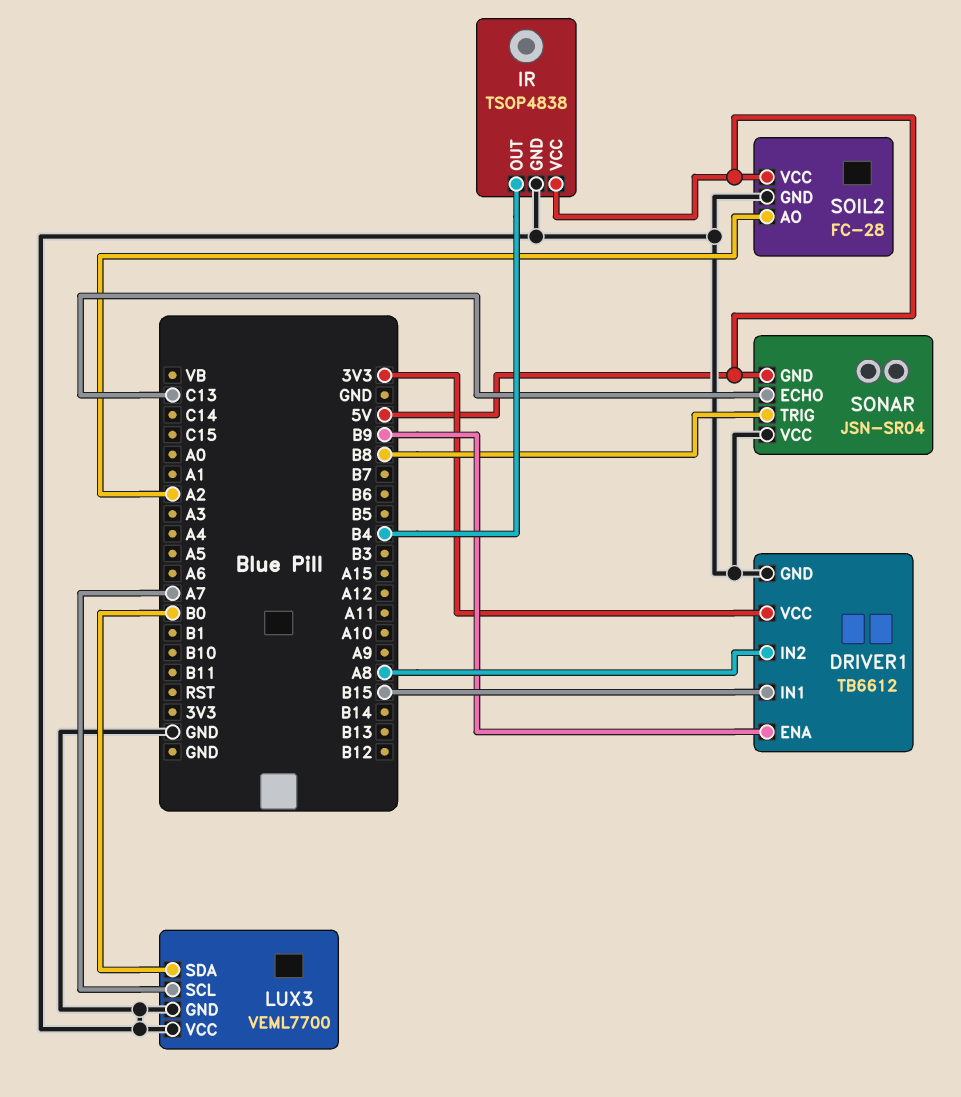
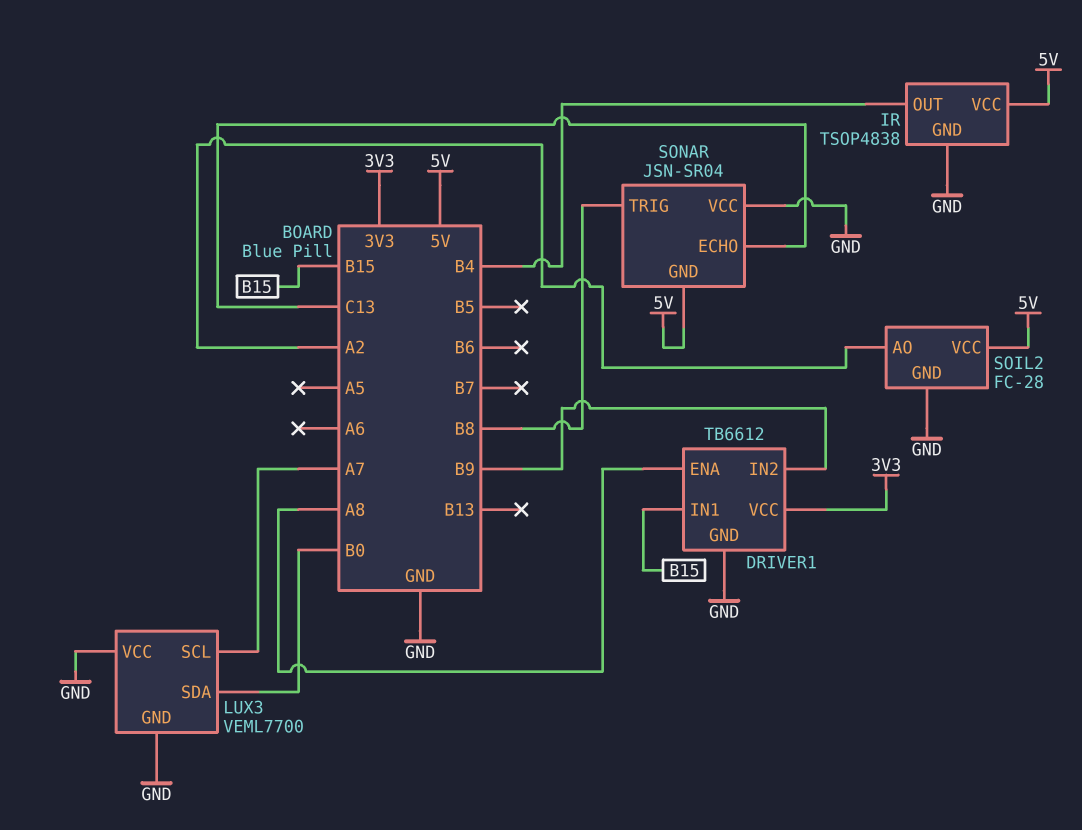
DRIVER1 pin ENA: B9 -> A8
DRIVER1 pin IN2: A8 -> B9

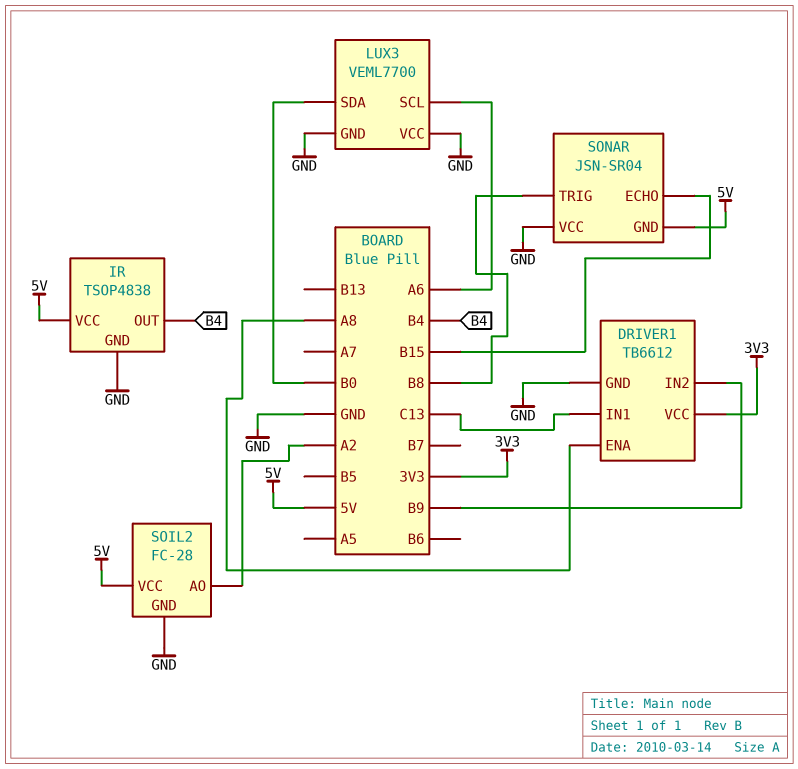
DRIVER1 pin IN1: B15 -> C13
LUX3 pin SCL: A7 -> A6
SONAR pin ECHO: C13 -> B15

